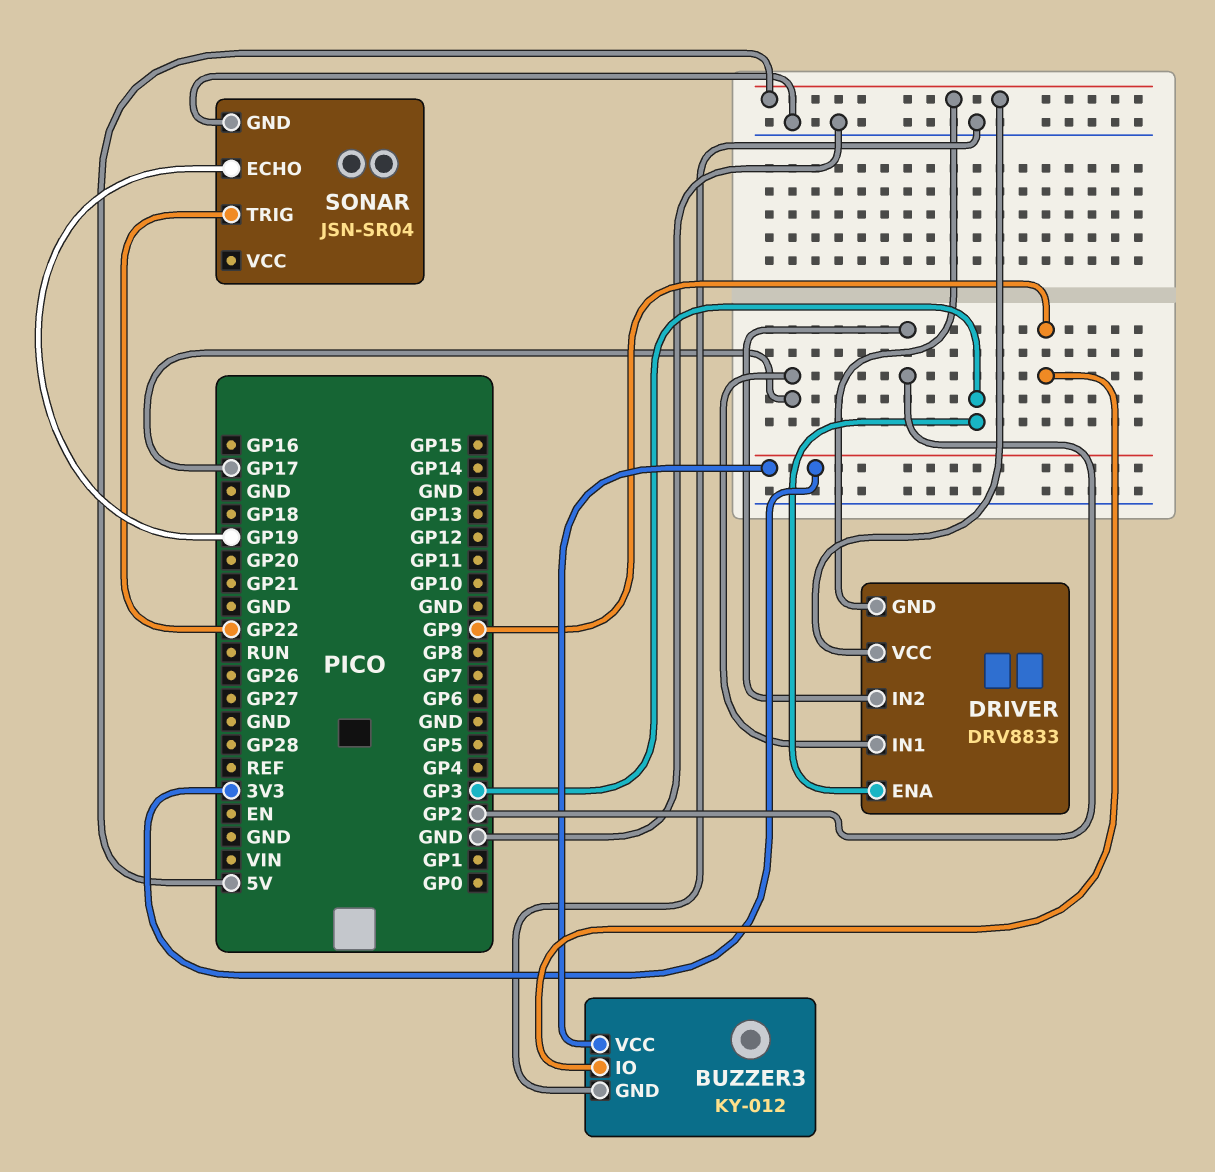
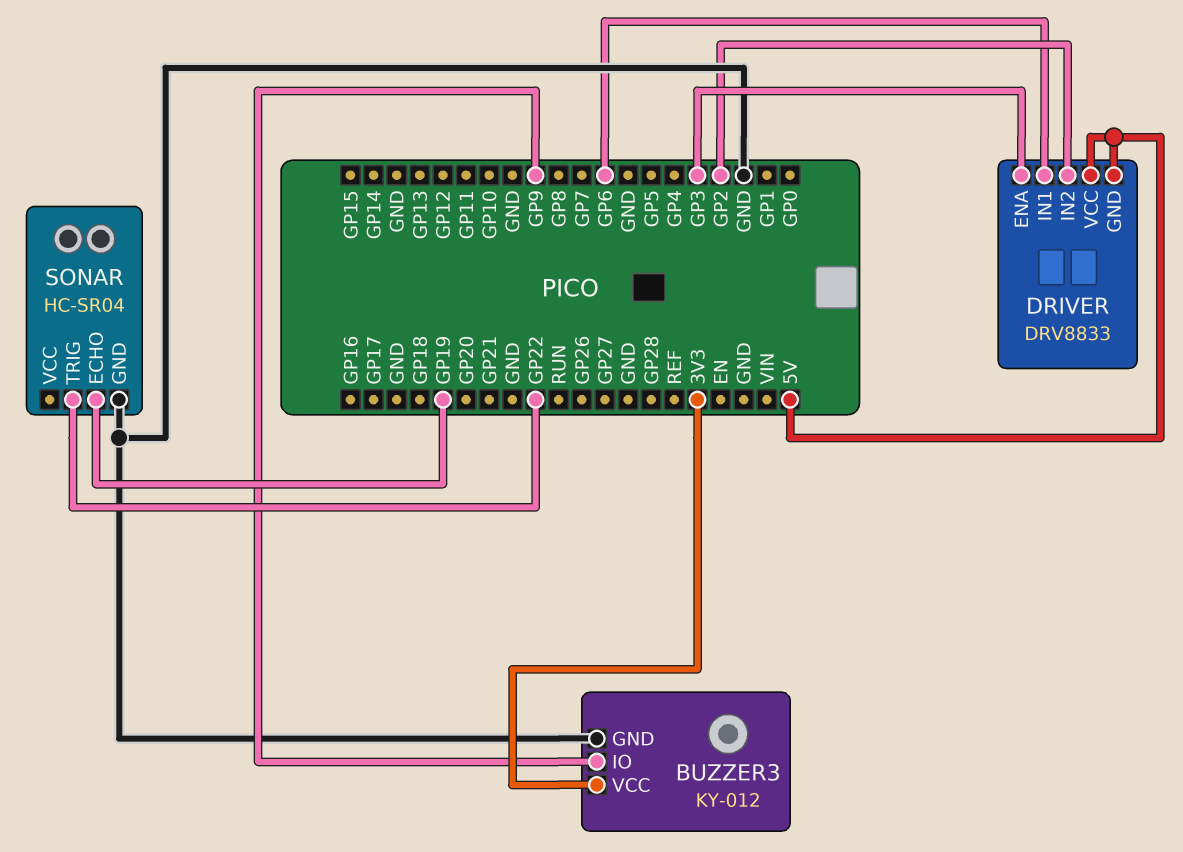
DRIVER pin IN1: GP17 -> GP6
SONAR: JSN-SR04 -> HC-SR04

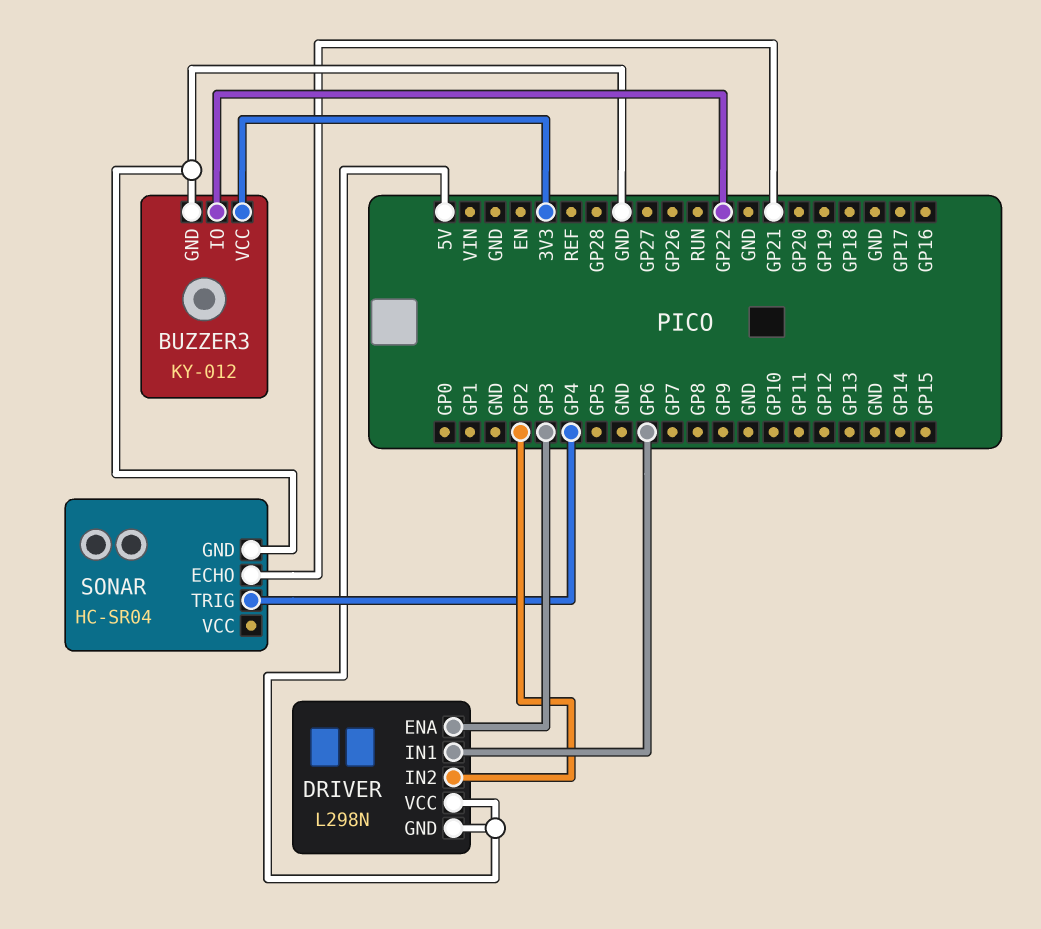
BUZZER3 pin IO: GP9 -> GP22
DRIVER: DRV8833 -> L298N
SONAR pin ECHO: GP19 -> GP21
SONAR pin TRIG: GP22 -> GP4

